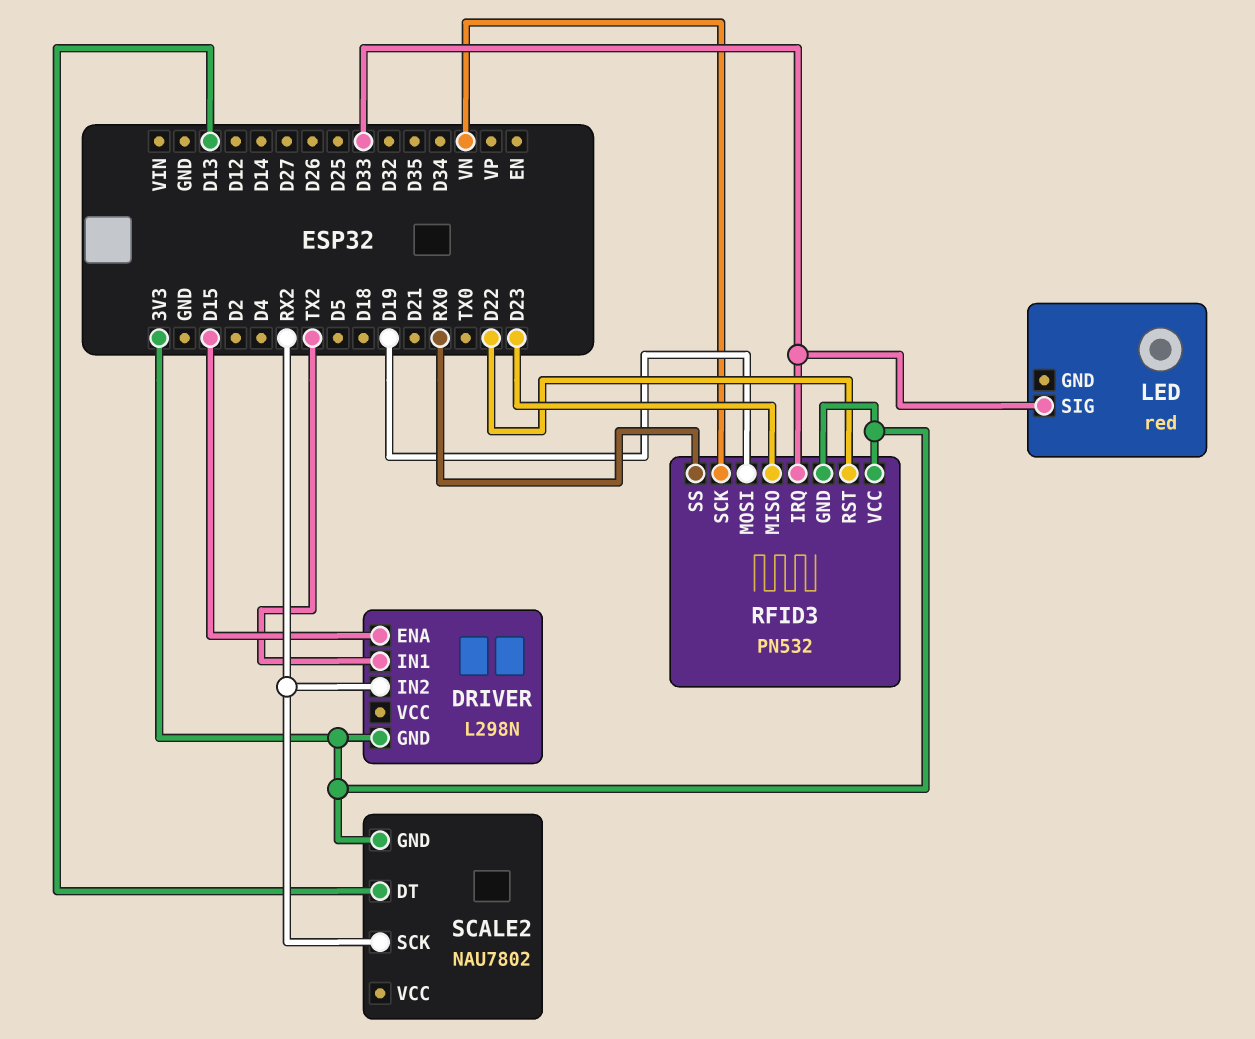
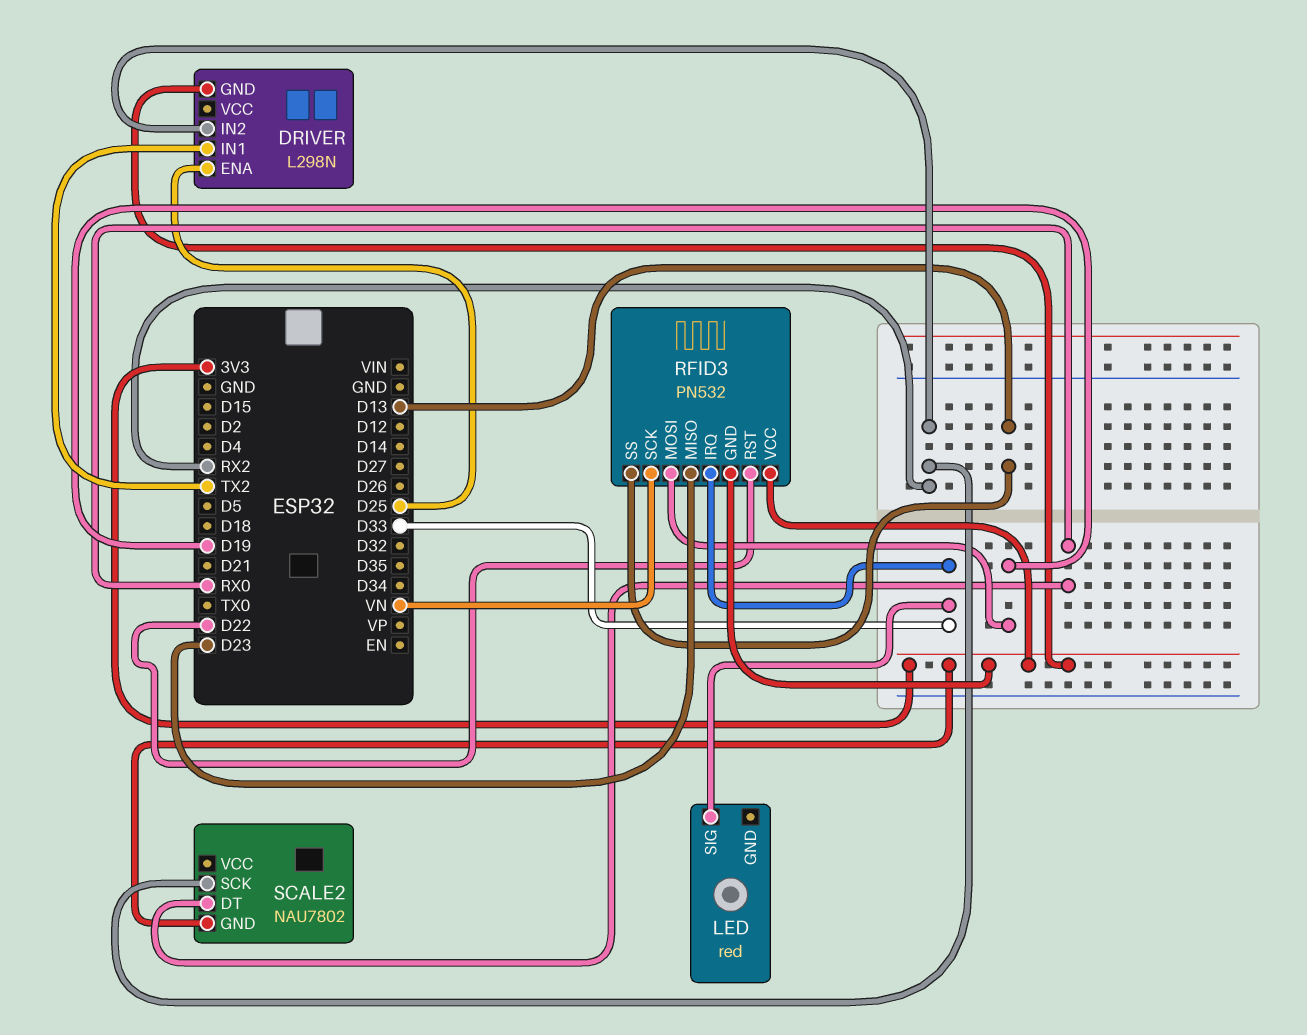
DRIVER pin ENA: D15 -> D25
RFID3 pin SS: RX0 -> D13
SCALE2 pin DT: D13 -> RX0

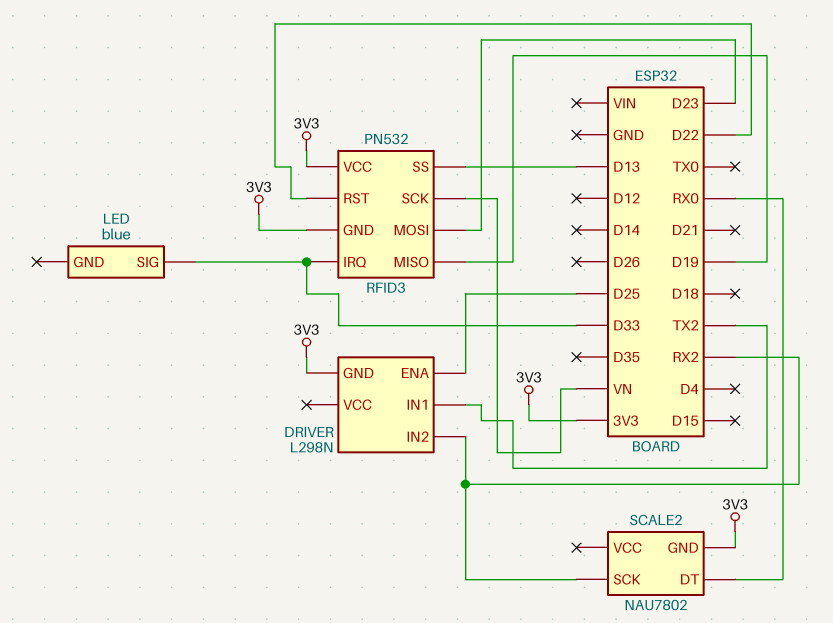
LED: red -> blue
RFID3 pin MISO: D23 -> D19
RFID3 pin MOSI: D19 -> D23

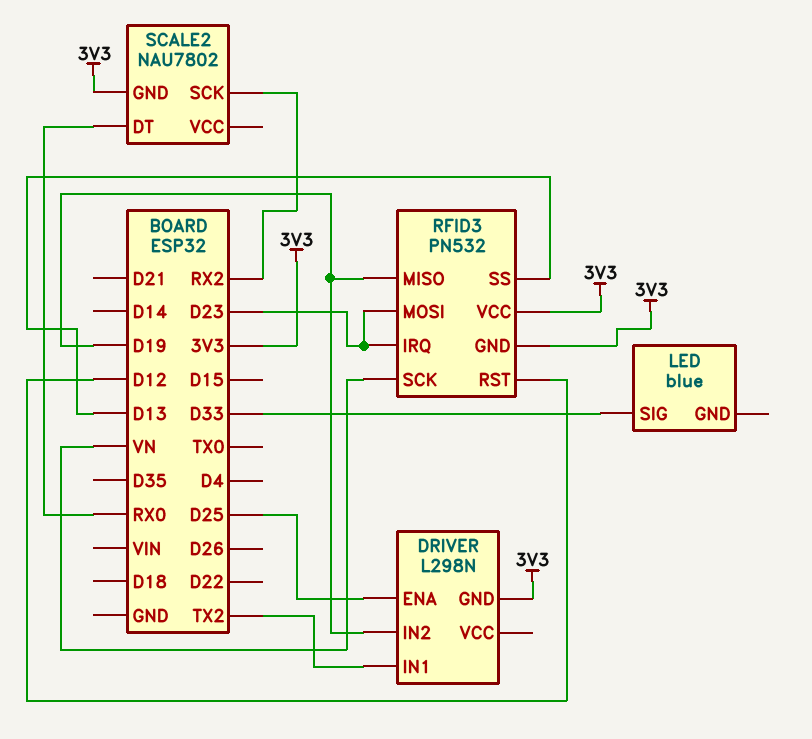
DRIVER pin IN2: RX2 -> D19
RFID3 pin IRQ: D33 -> D23
RFID3 pin RST: D22 -> D12

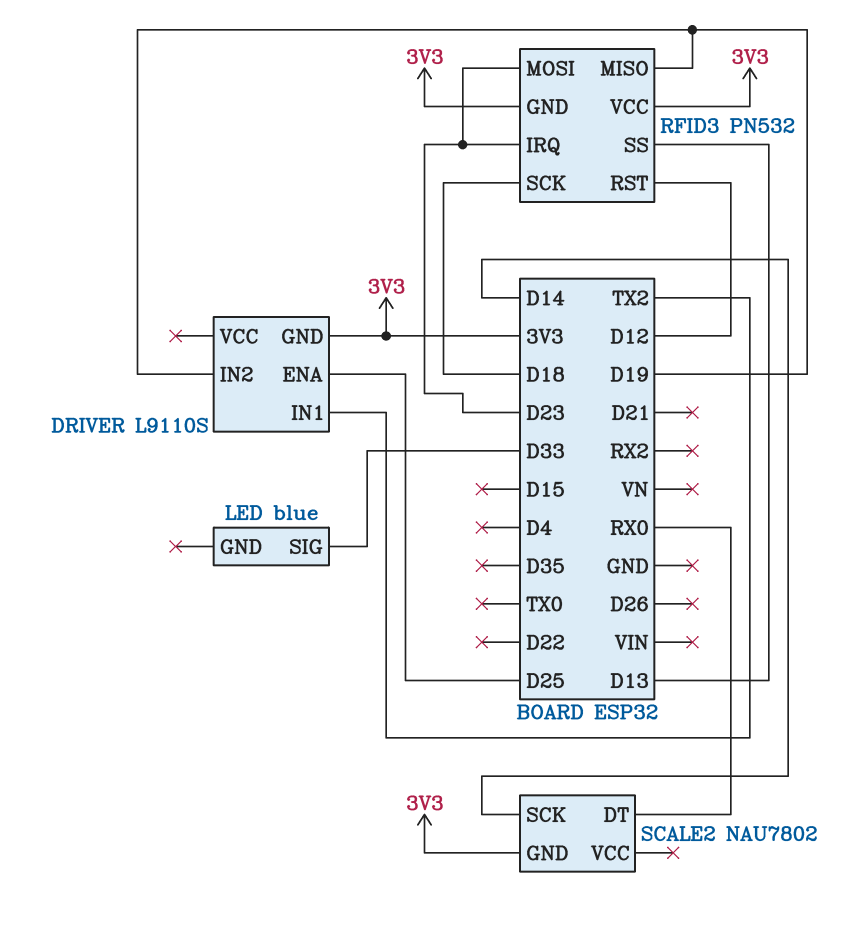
DRIVER: L298N -> L9110S
RFID3 pin SCK: VN -> D18
SCALE2 pin SCK: RX2 -> D14

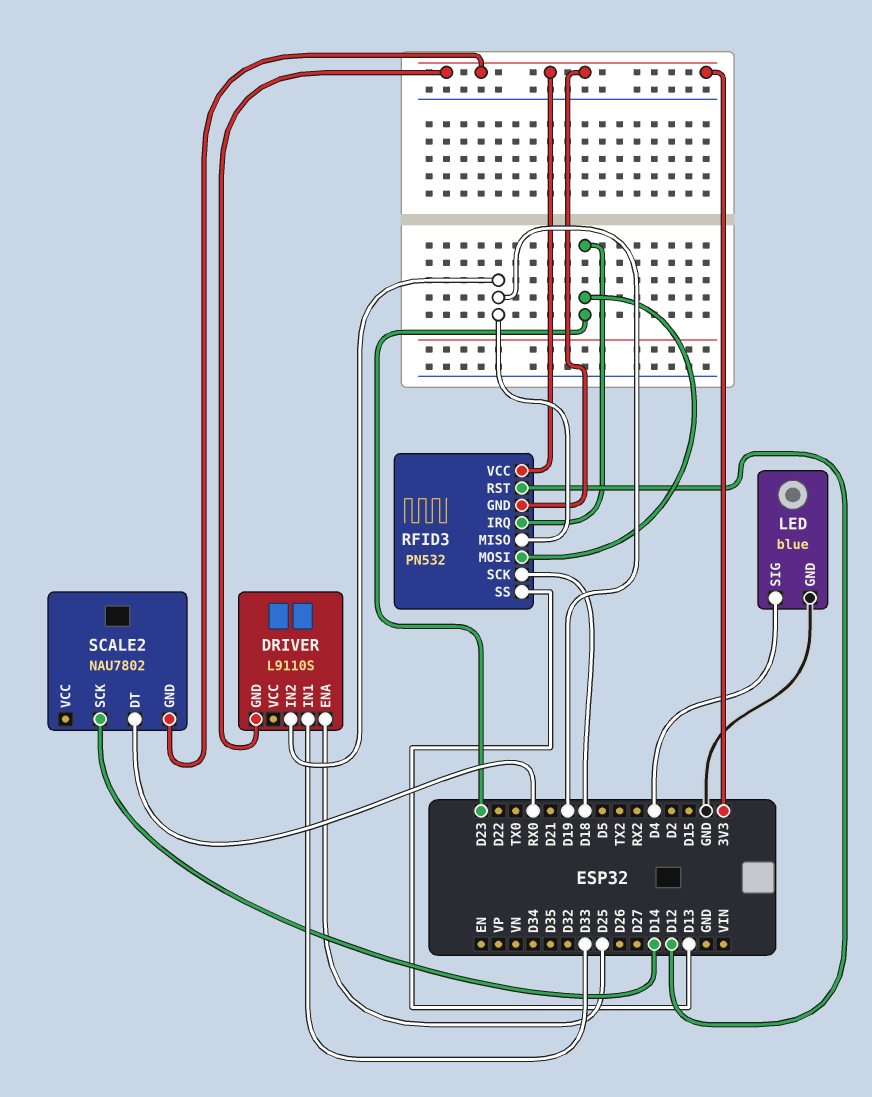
DRIVER pin IN1: TX2 -> D33
LED pin GND: none -> GND
LED pin SIG: D33 -> D4

